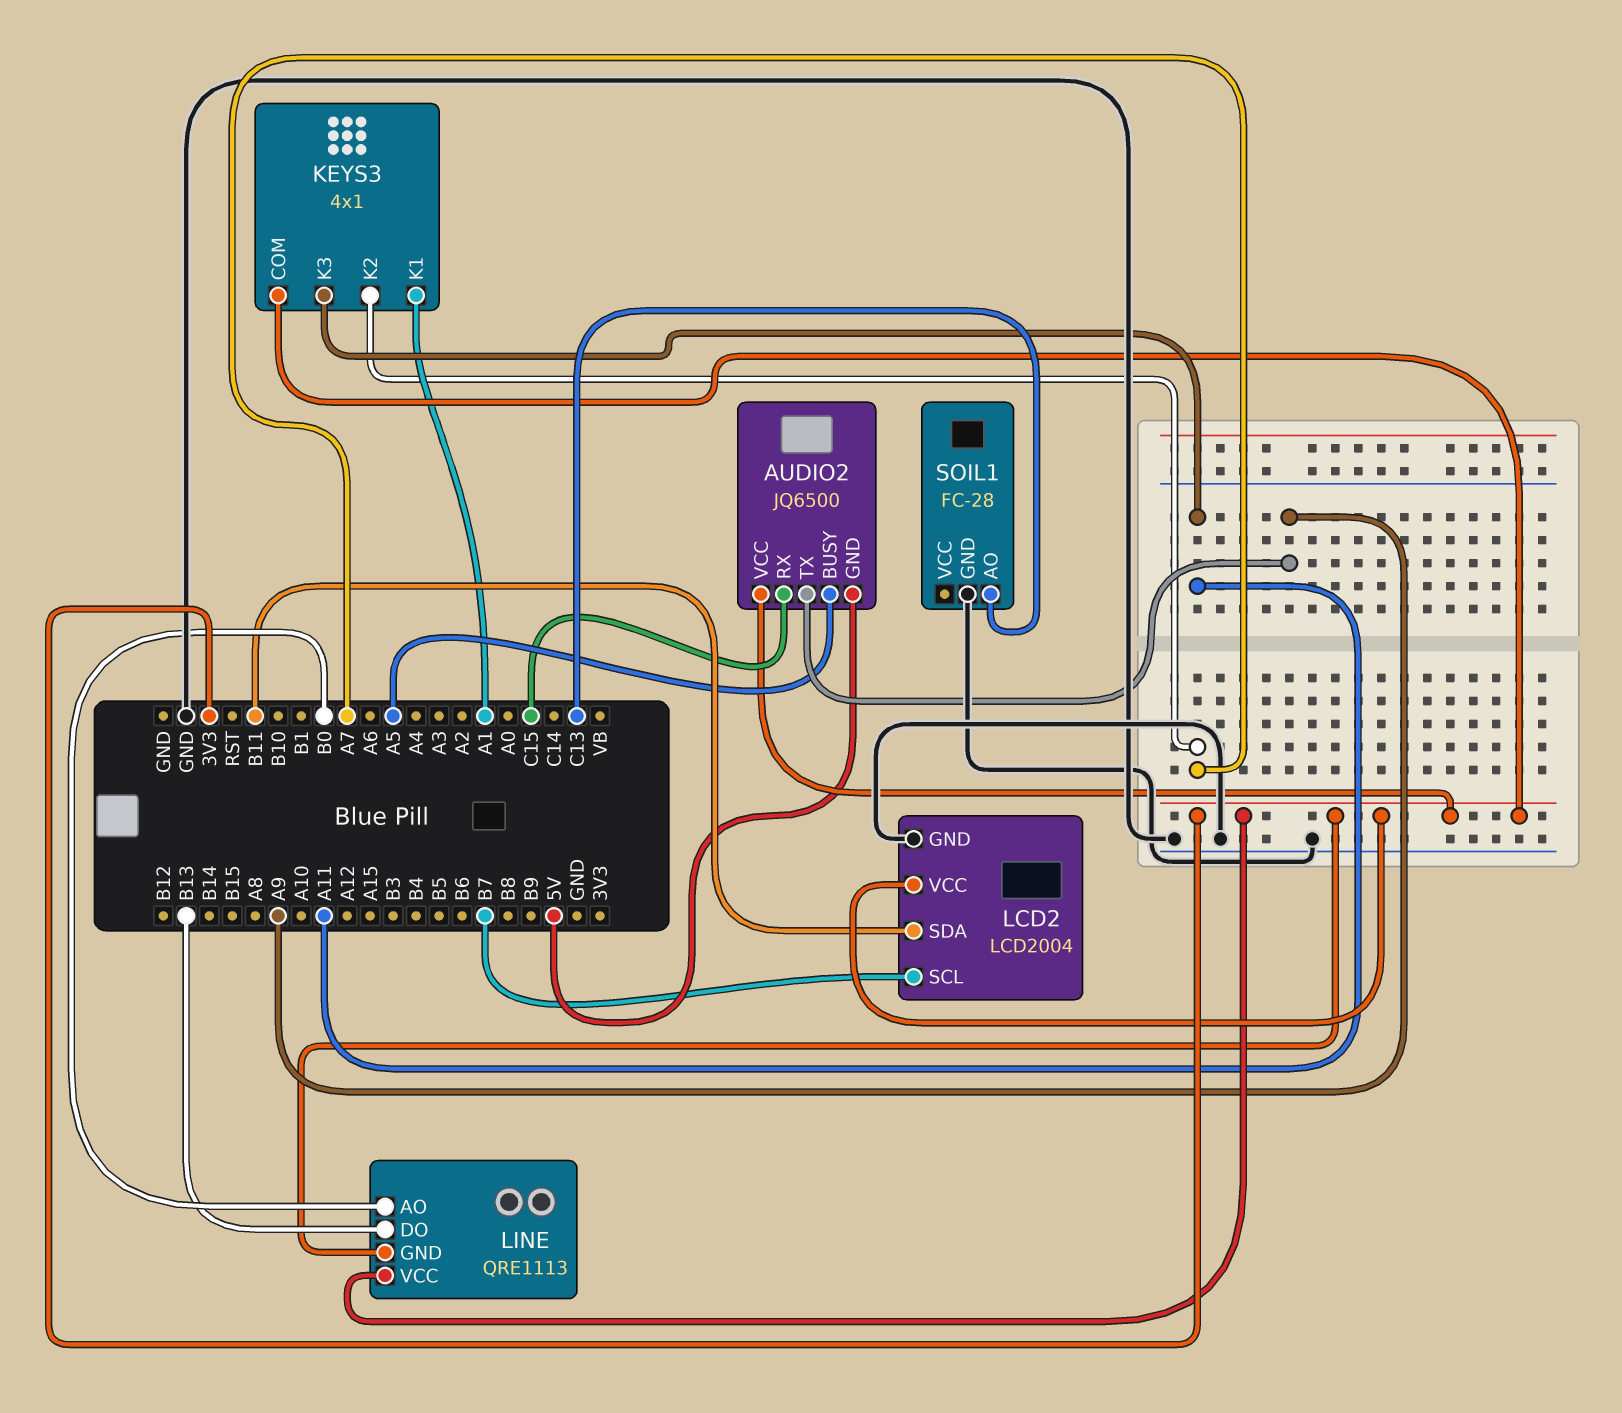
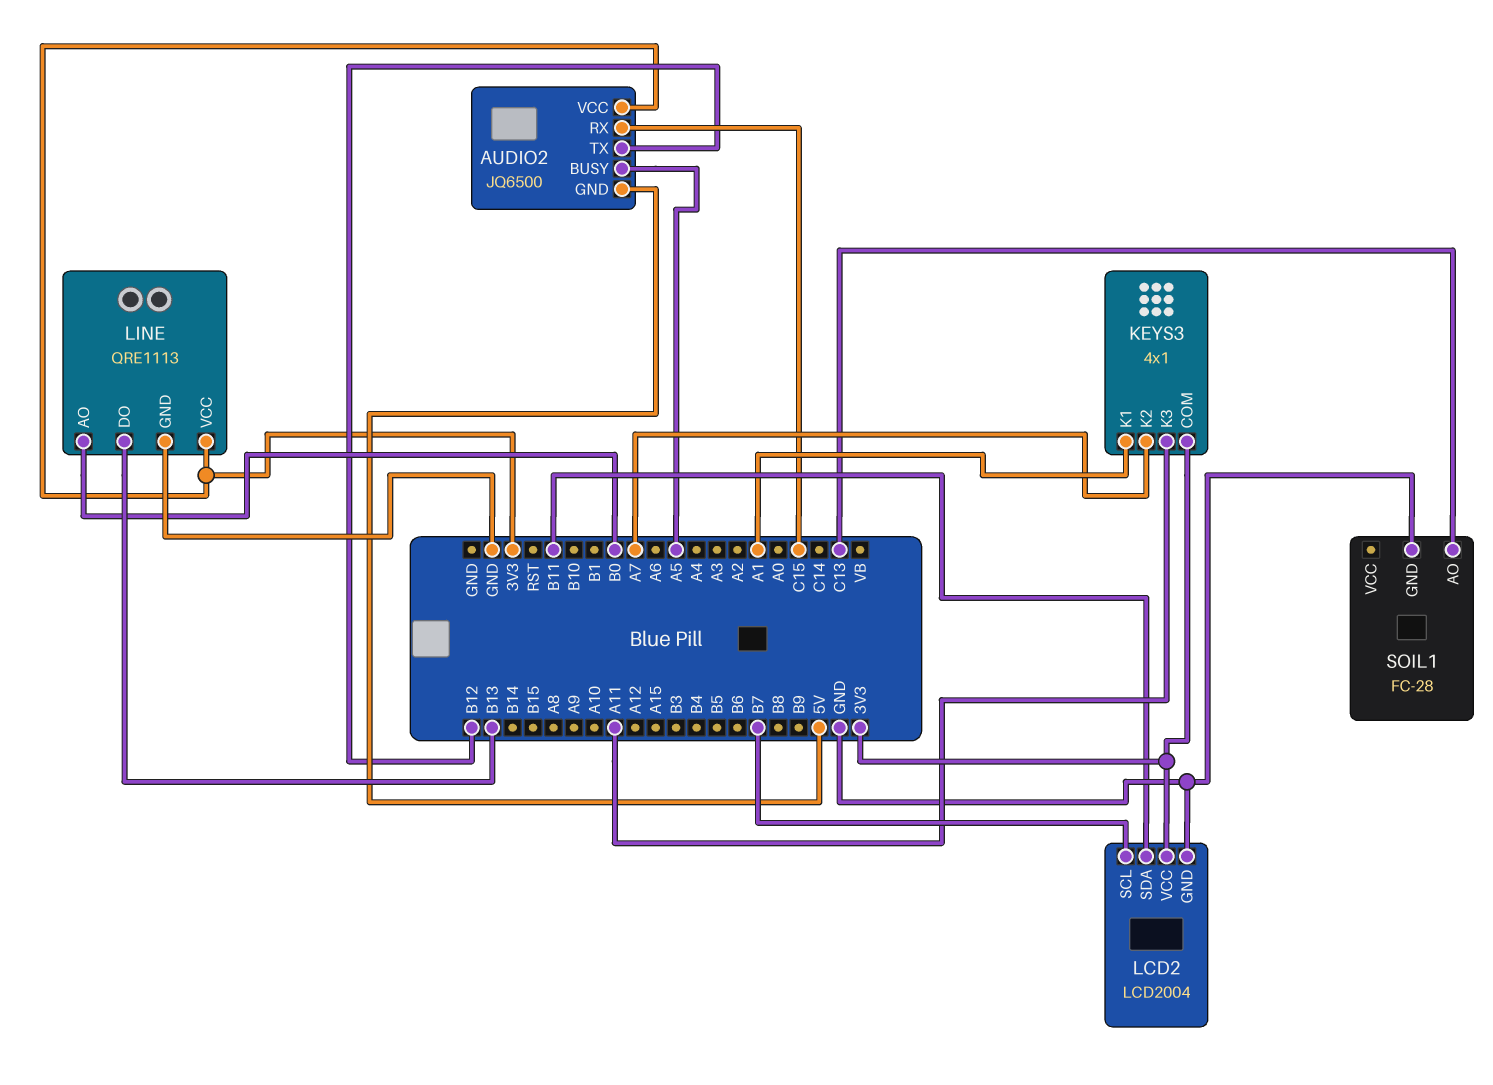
AUDIO2 pin TX: A9 -> B12
LINE pin GND: 3V3 -> GND

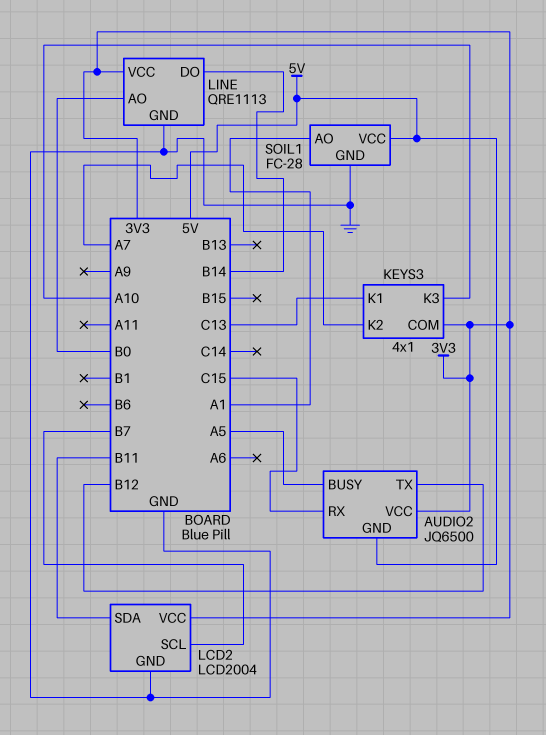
KEYS3 pin K1: A1 -> C13
KEYS3 pin K3: A11 -> A10
LINE pin DO: B13 -> B14
SOIL1 pin AO: C13 -> A1
SOIL1 pin VCC: none -> 5V

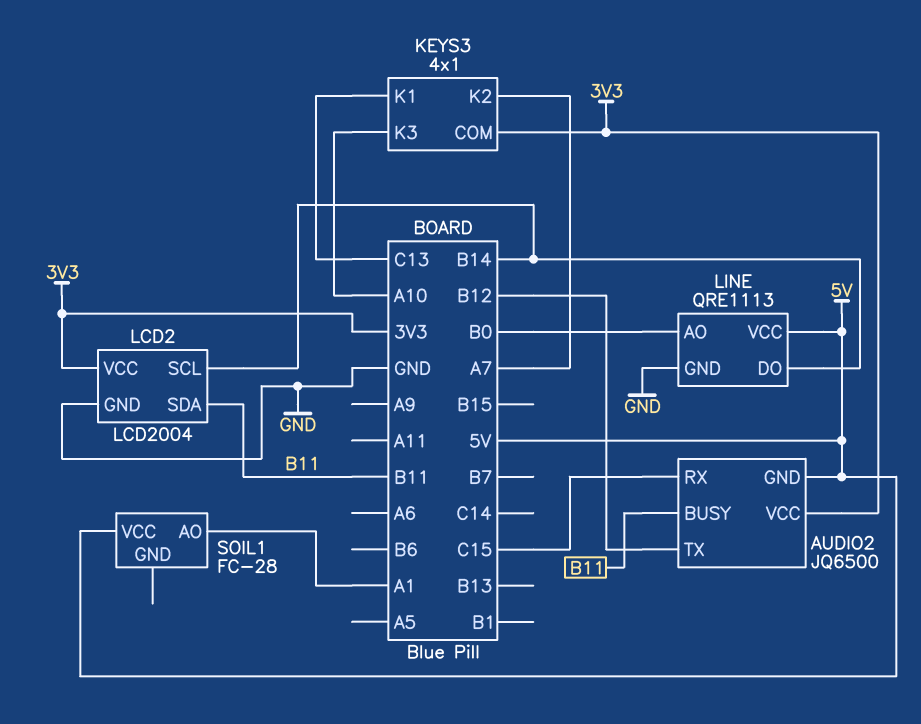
AUDIO2 pin BUSY: A5 -> B11
LCD2 pin SCL: B7 -> B14
LINE pin VCC: 3V3 -> 5V
SOIL1 pin GND: GND -> none

